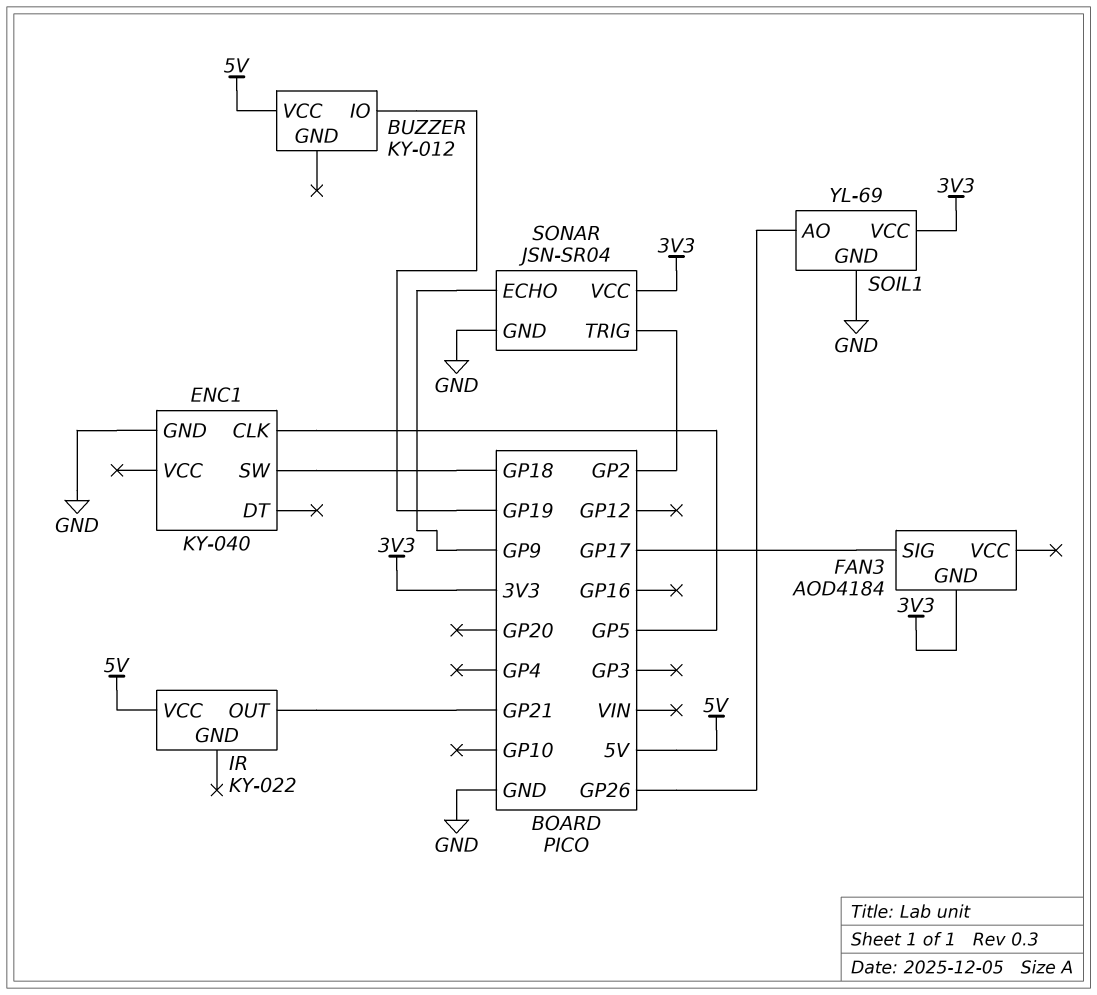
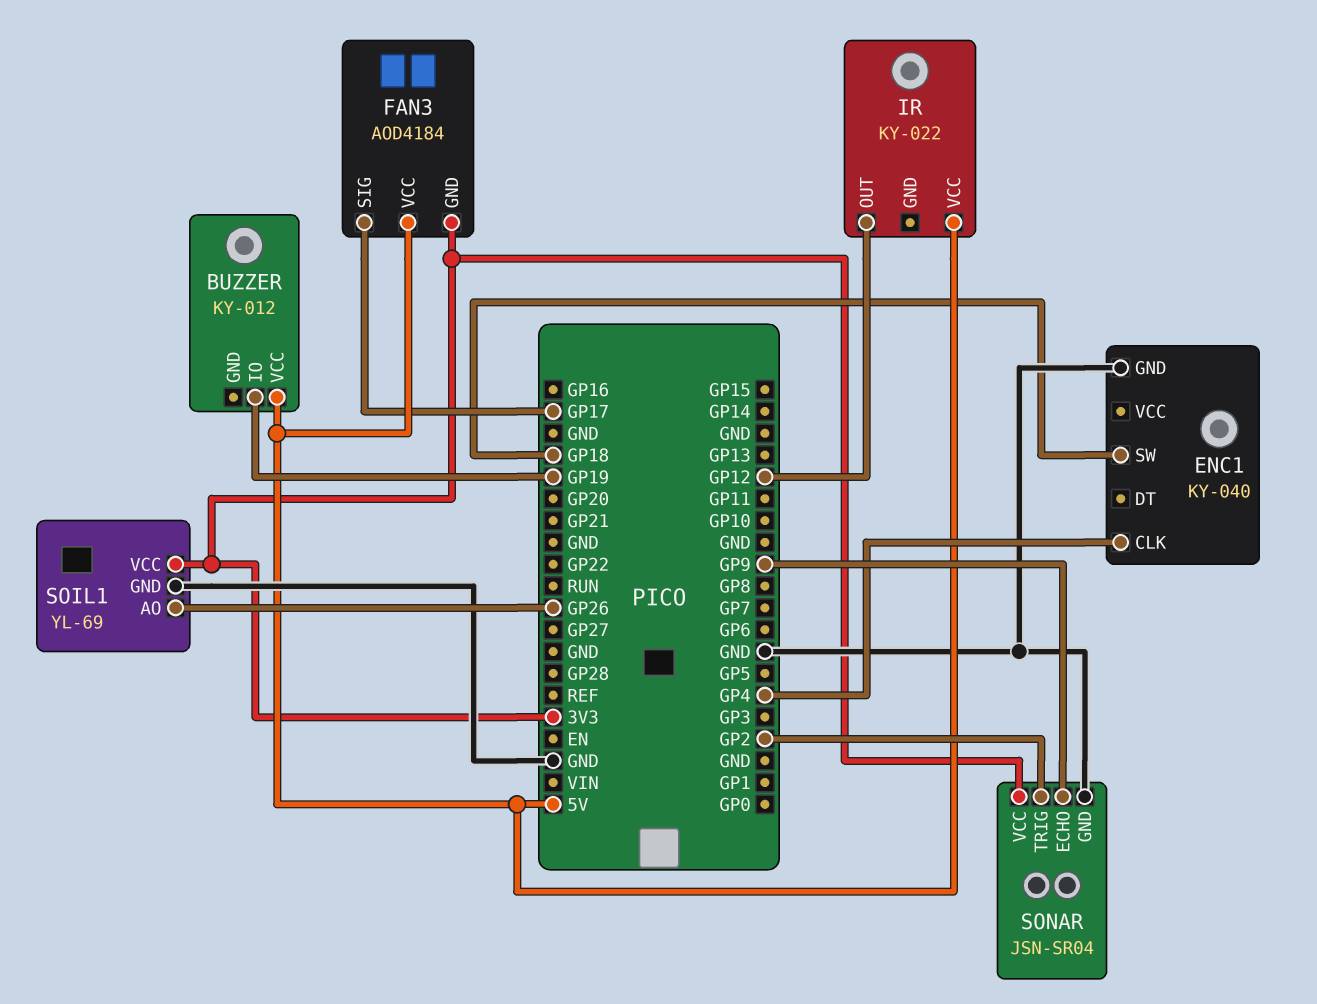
ENC1 pin CLK: GP5 -> GP4
FAN3 pin VCC: none -> 5V
IR pin OUT: GP21 -> GP12

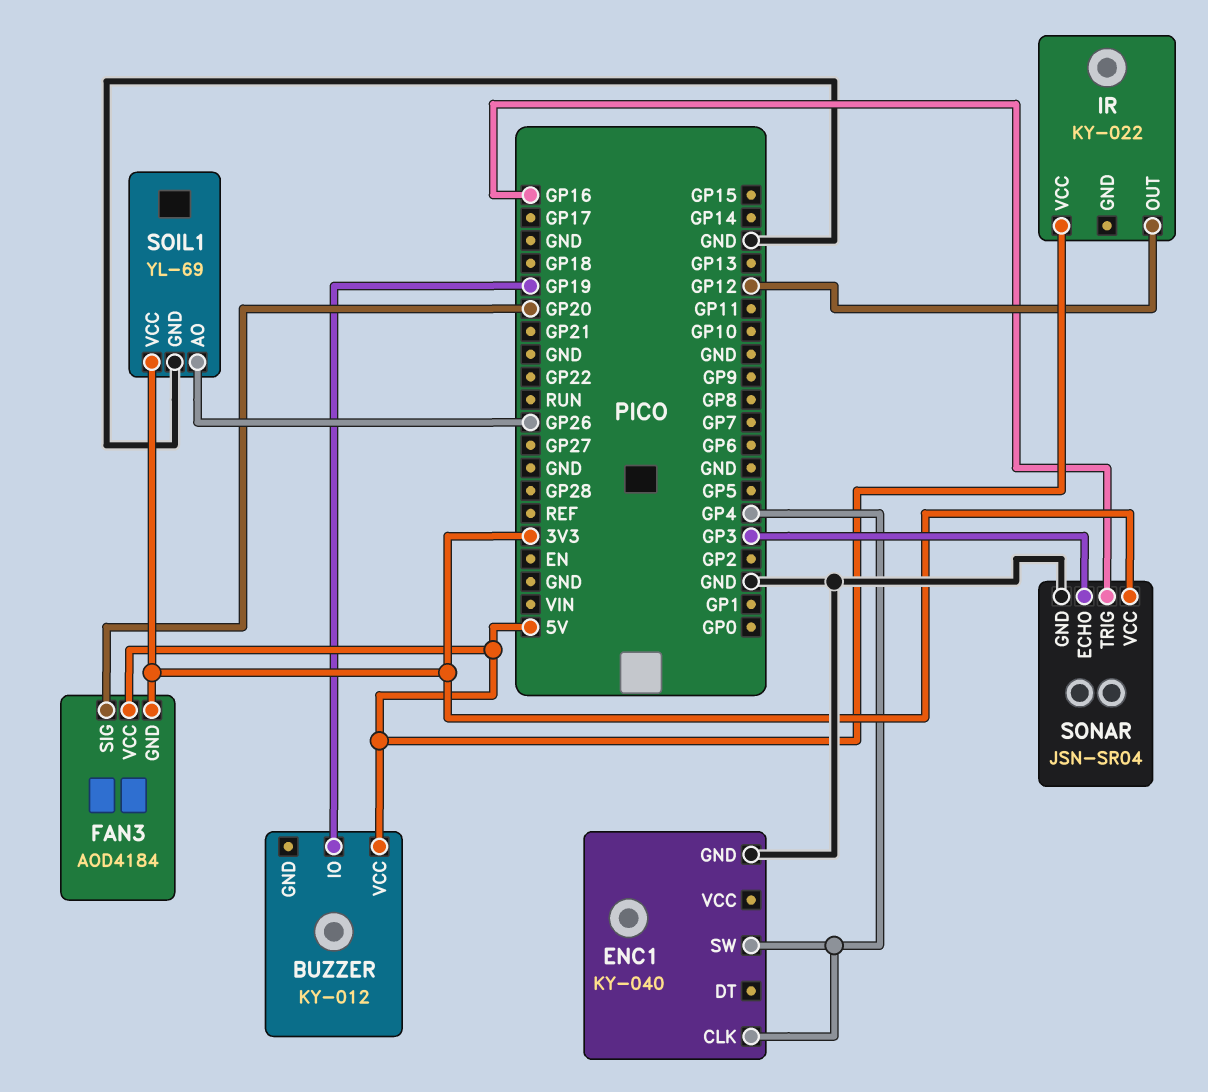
ENC1 pin SW: GP18 -> GP4
FAN3 pin SIG: GP17 -> GP20
SONAR pin ECHO: GP9 -> GP3
SONAR pin TRIG: GP2 -> GP16

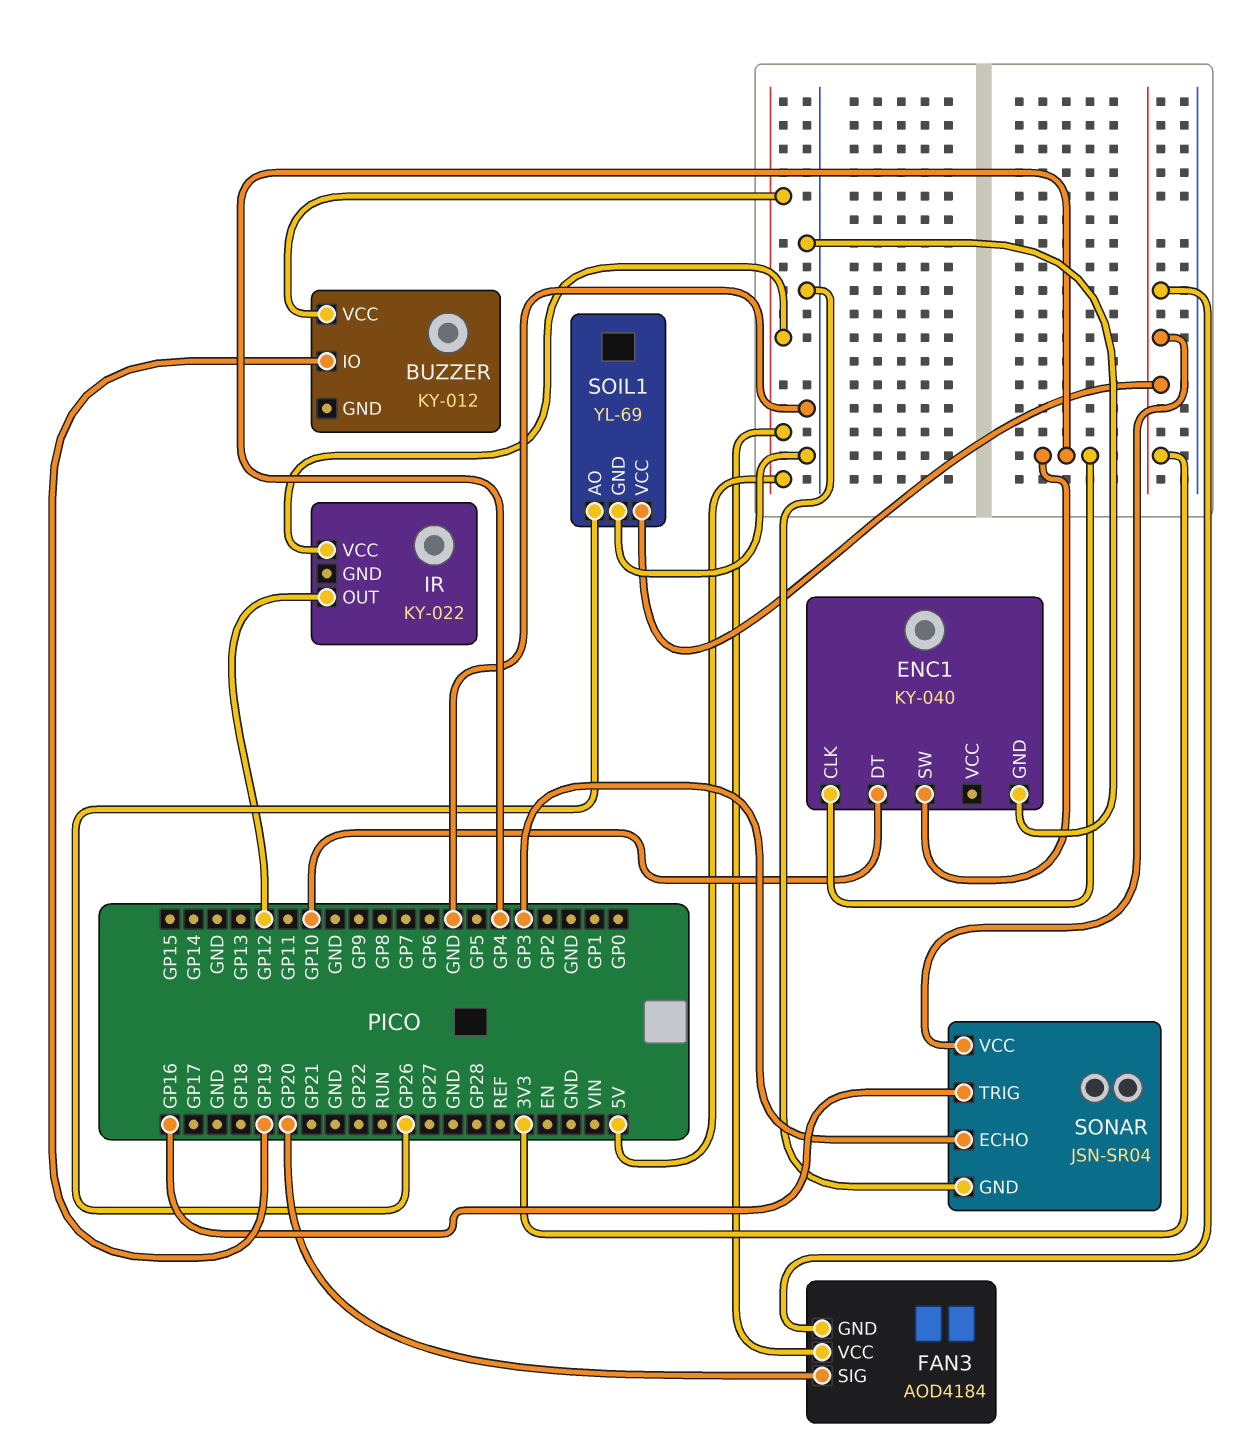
ENC1 pin DT: none -> GP10

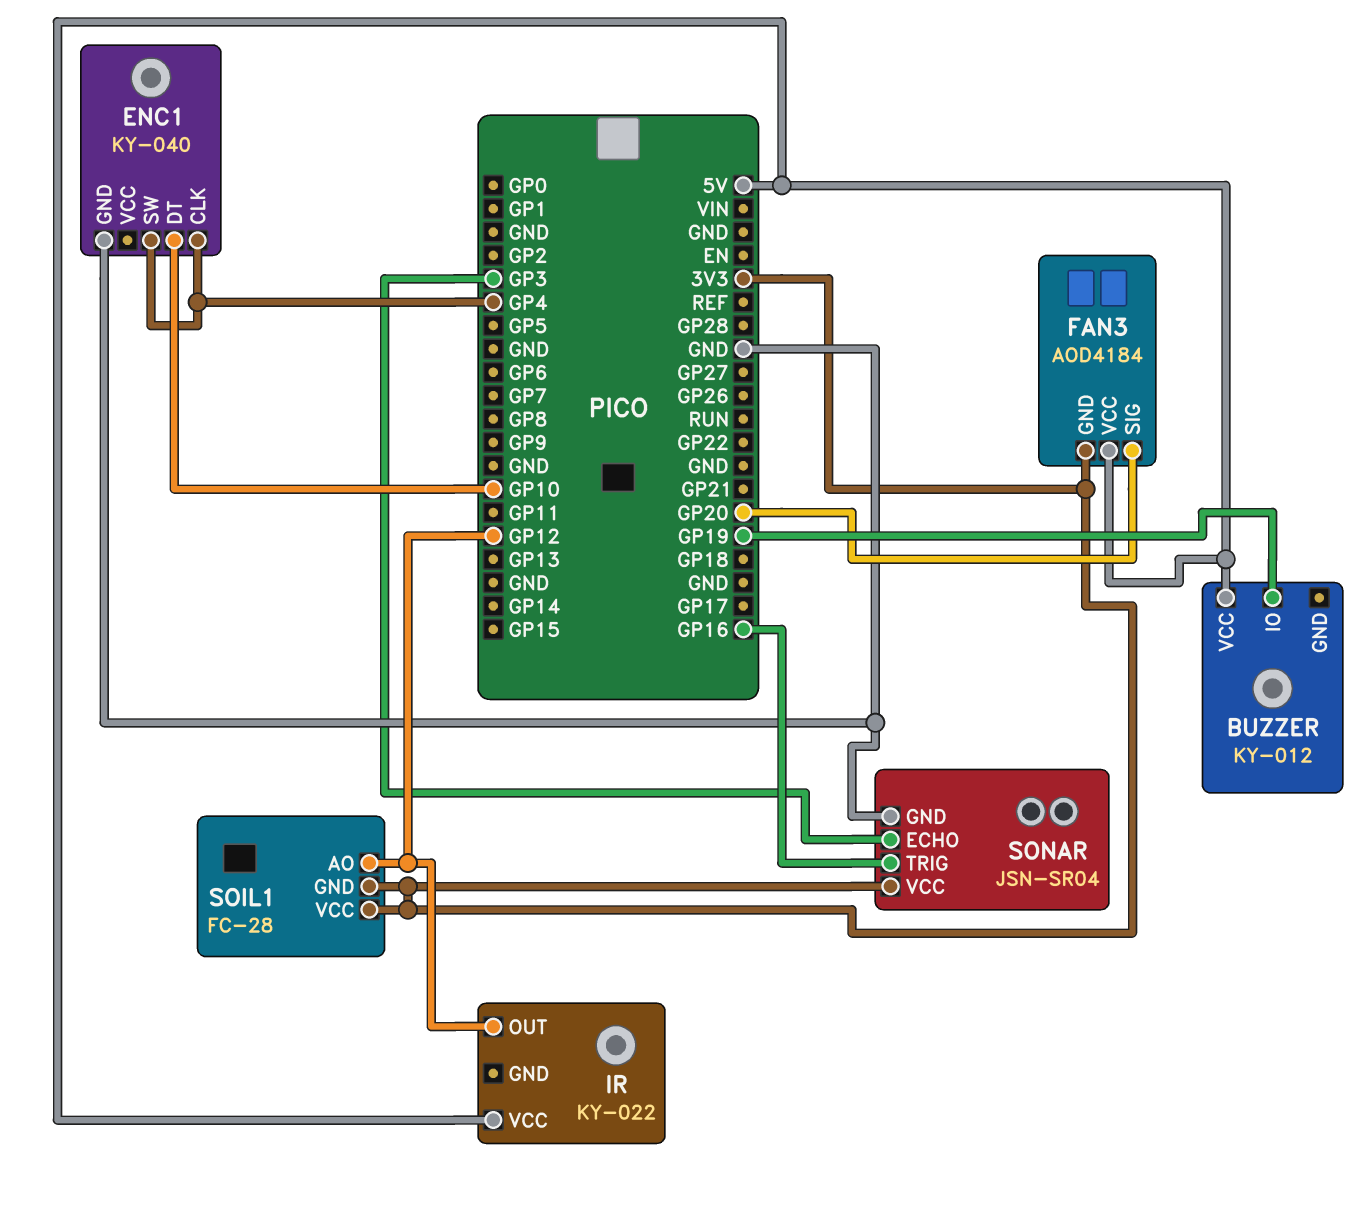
SOIL1: YL-69 -> FC-28
SOIL1 pin AO: GP26 -> GP12
SOIL1 pin GND: GND -> 3V3

